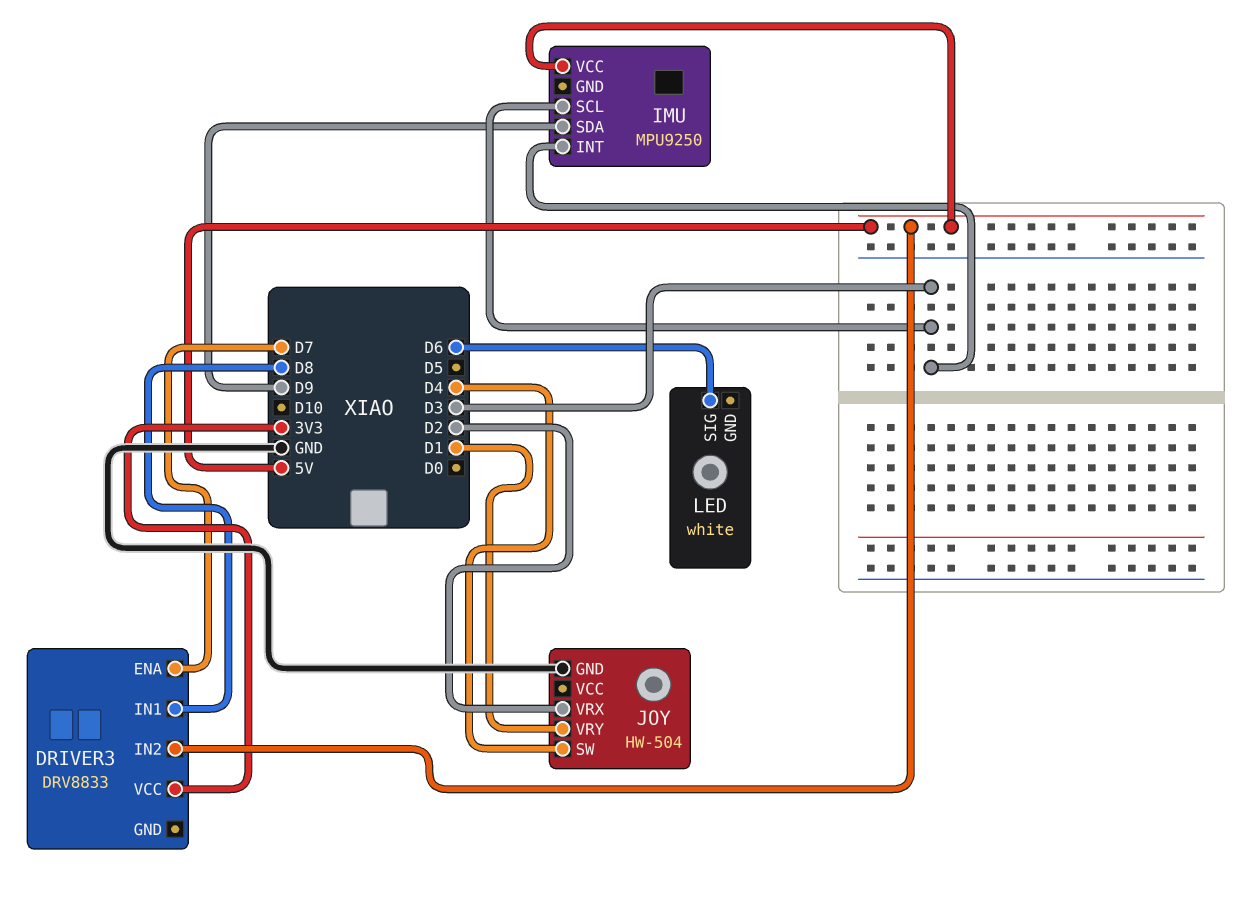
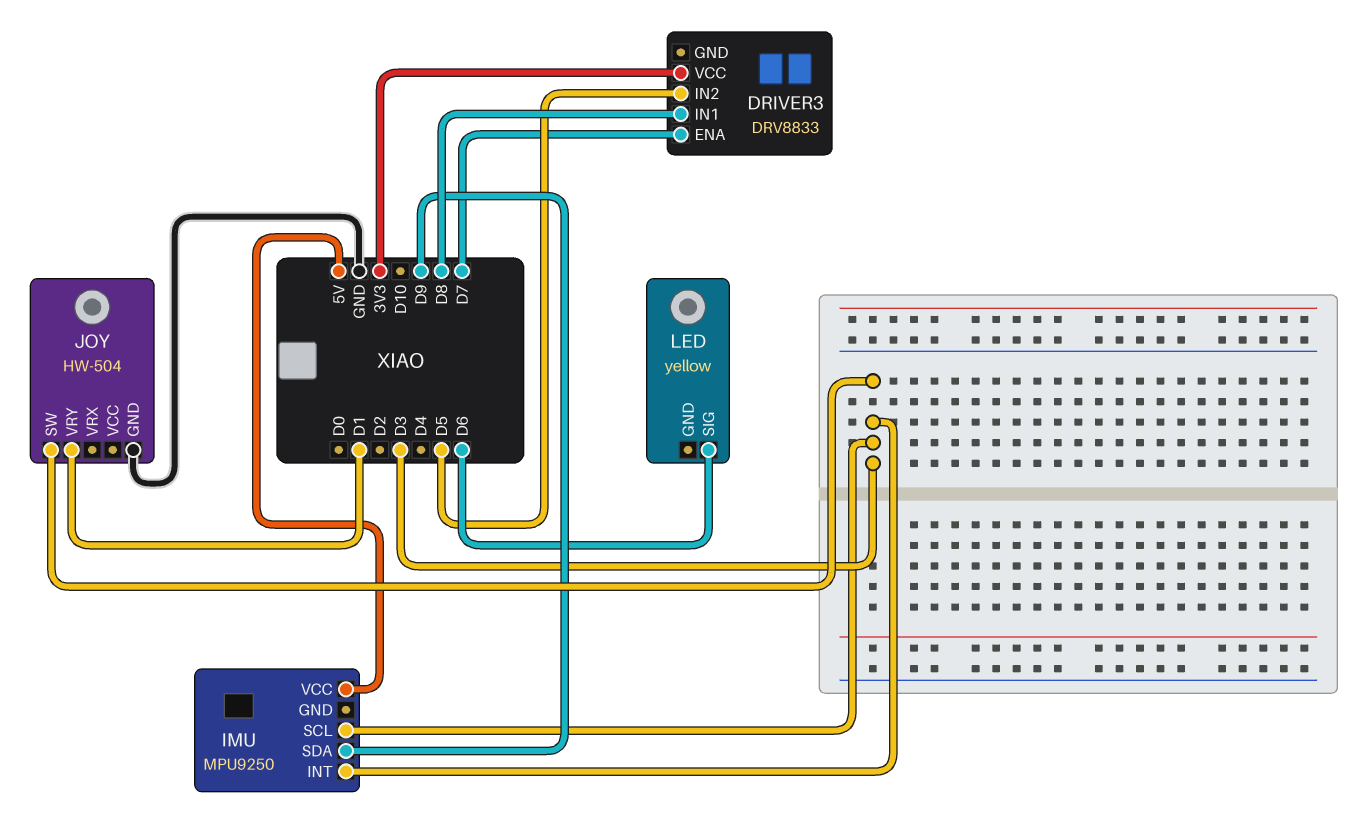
DRIVER3 pin IN2: 5V -> D5
JOY pin SW: D4 -> D3
JOY pin VRX: D2 -> none
LED: white -> yellow

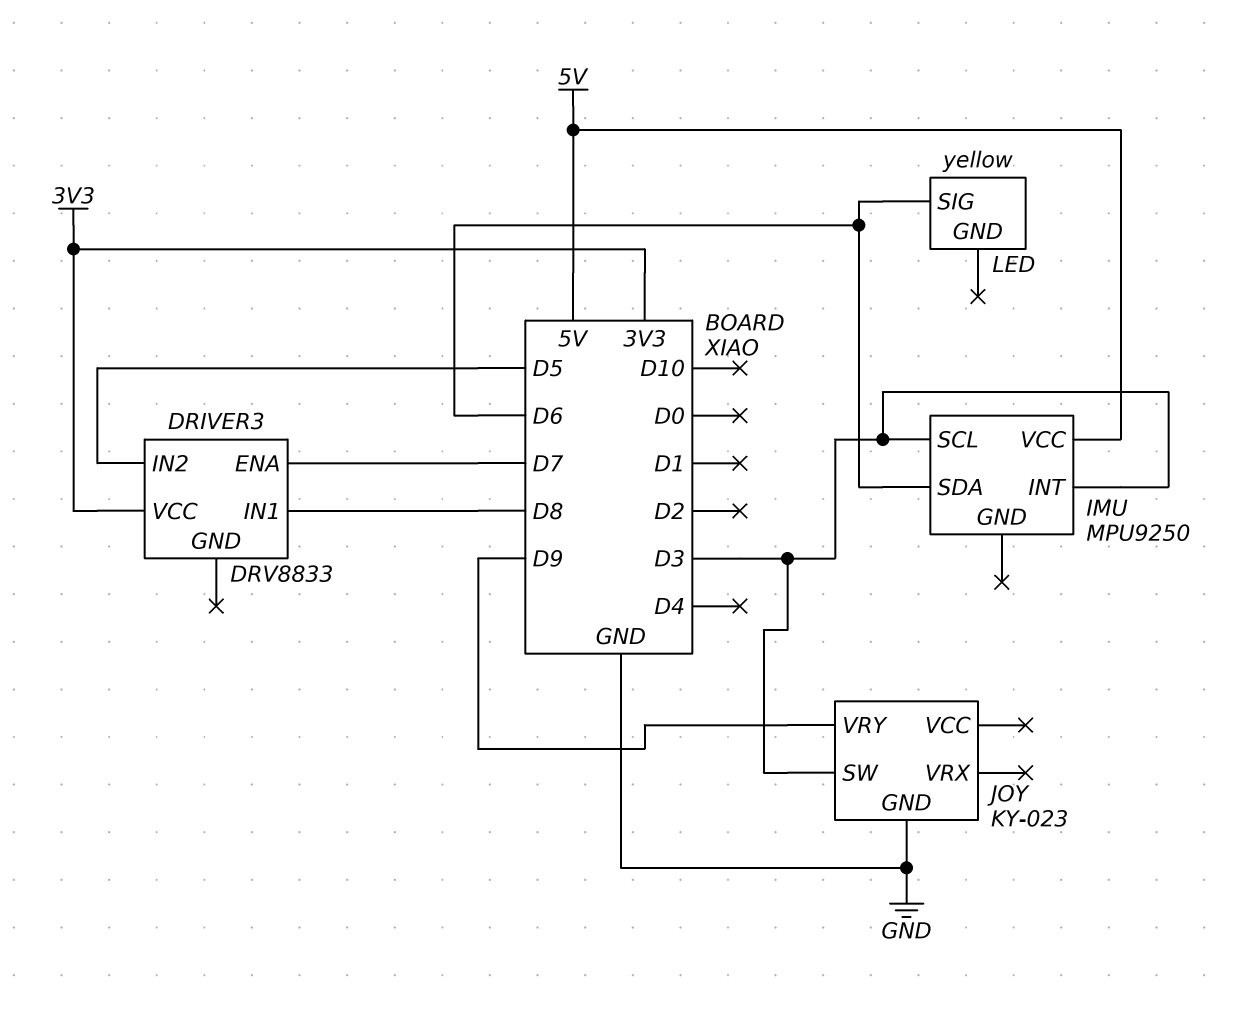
IMU pin SDA: D9 -> D6
JOY: HW-504 -> KY-023
JOY pin VRY: D1 -> D9

